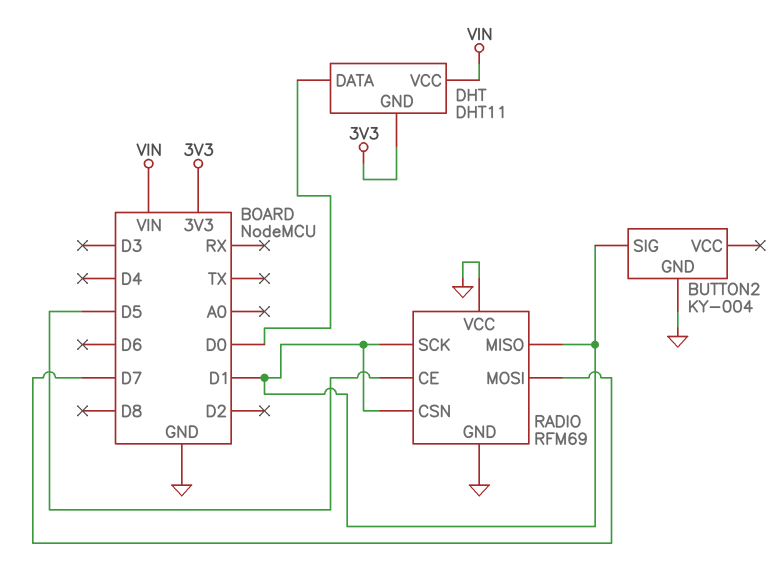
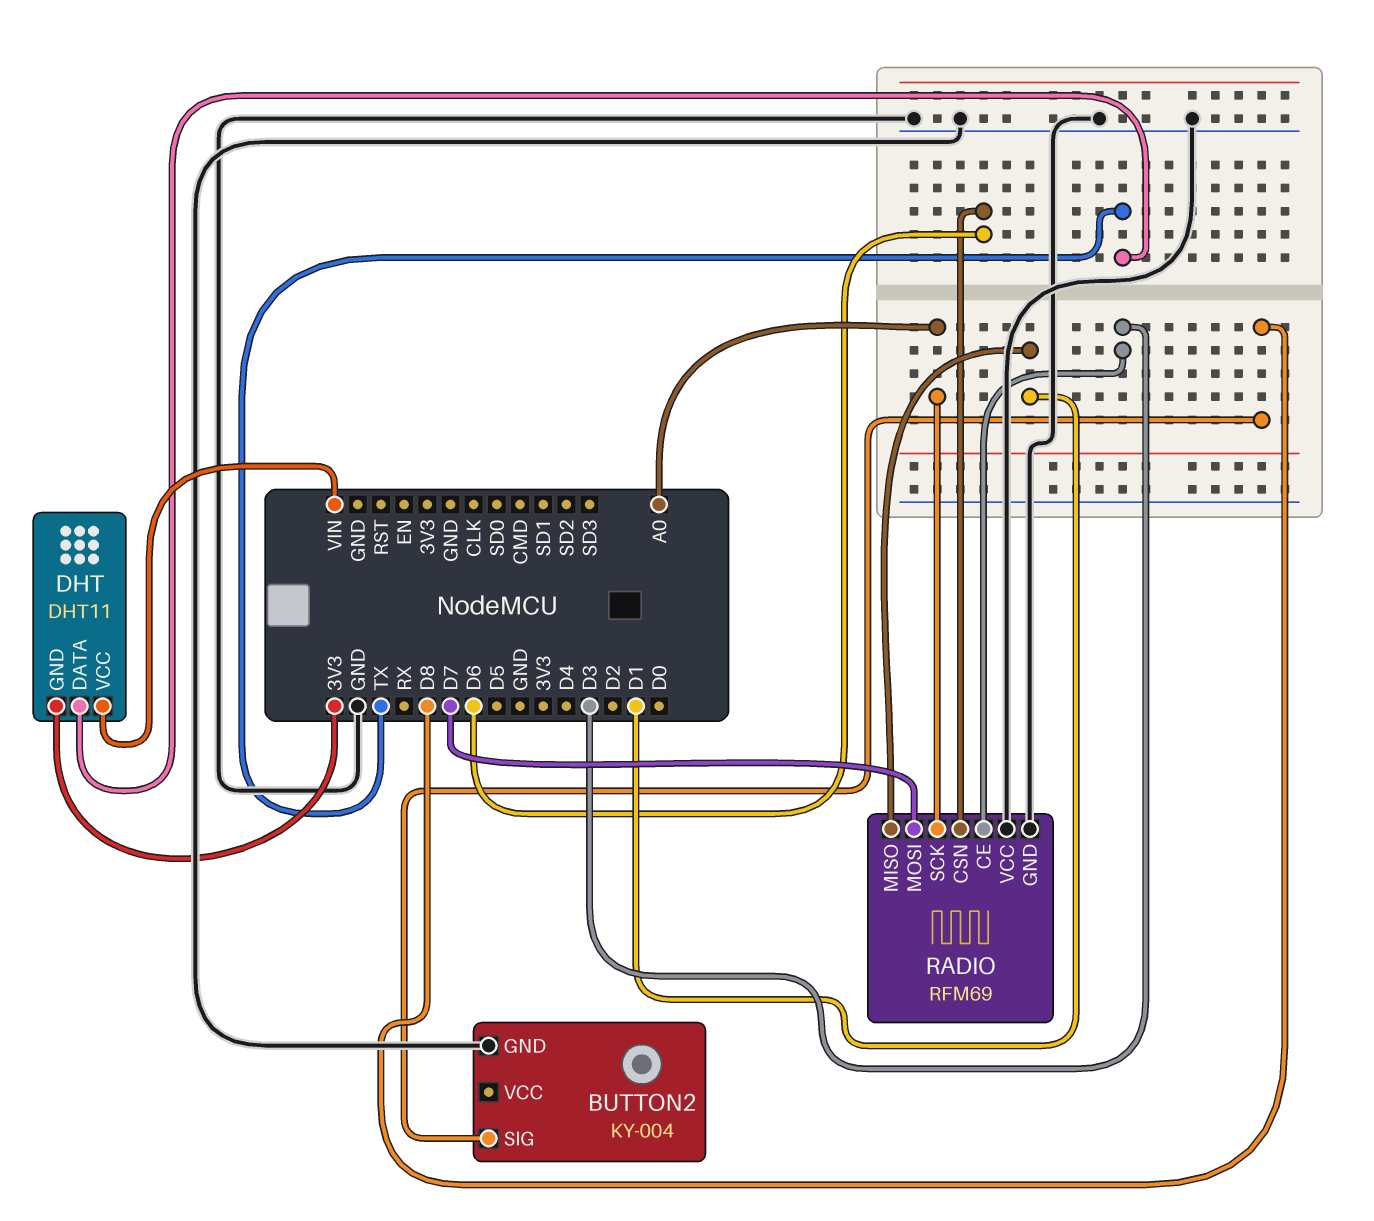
BUTTON2 pin SIG: D1 -> D8
DHT pin DATA: D0 -> TX
RADIO pin CE: D5 -> D3
RADIO pin CSN: D1 -> D6
RADIO pin SCK: D1 -> A0

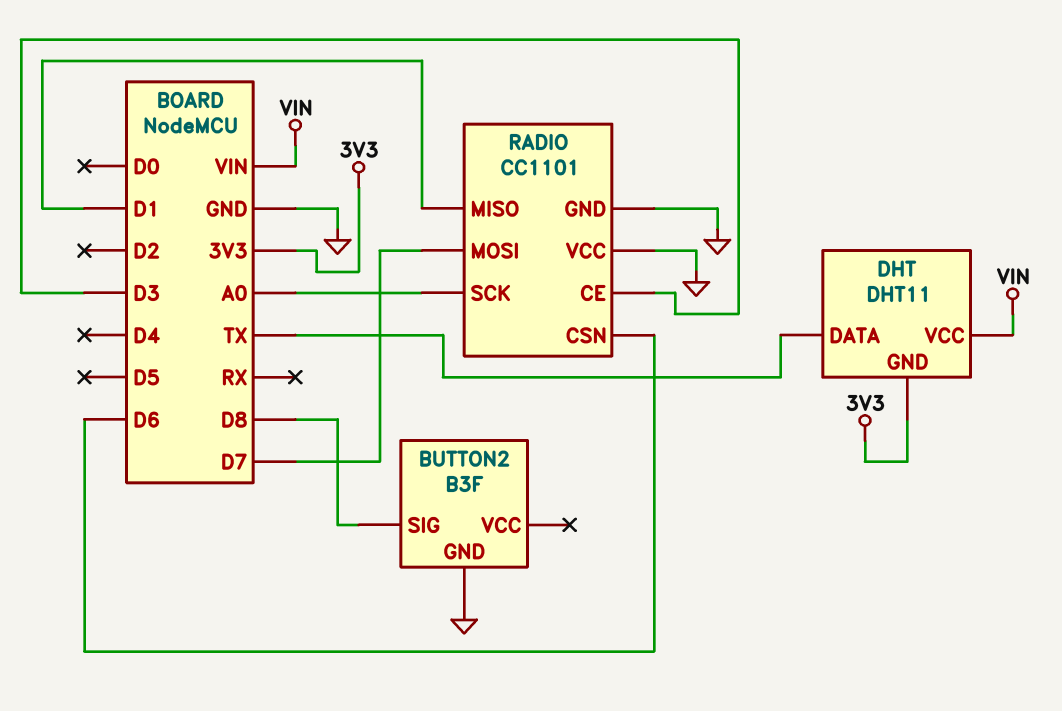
BUTTON2: KY-004 -> B3F
RADIO: RFM69 -> CC1101

